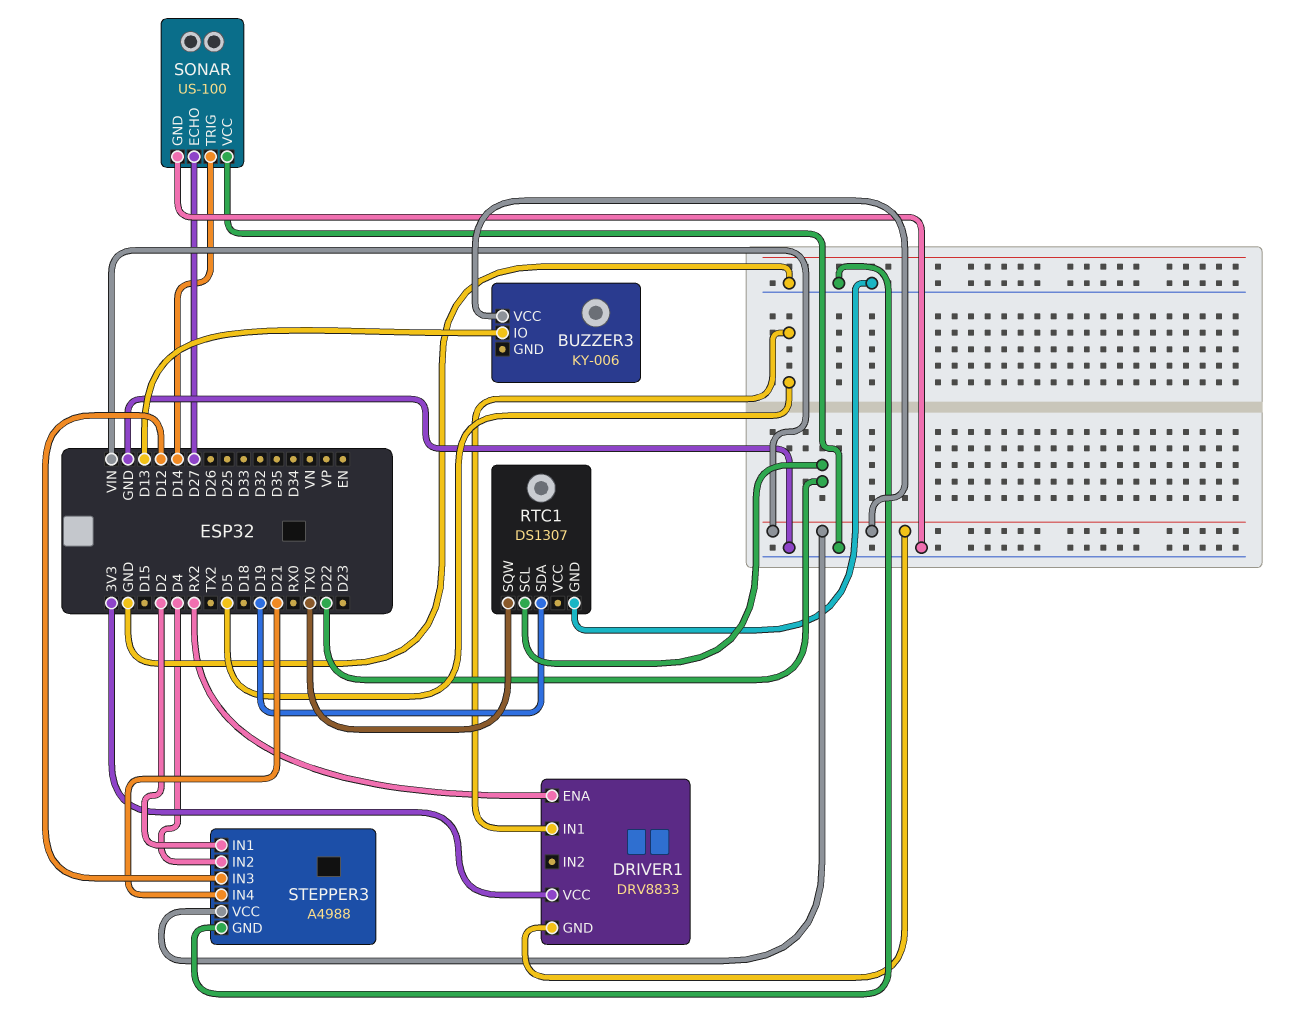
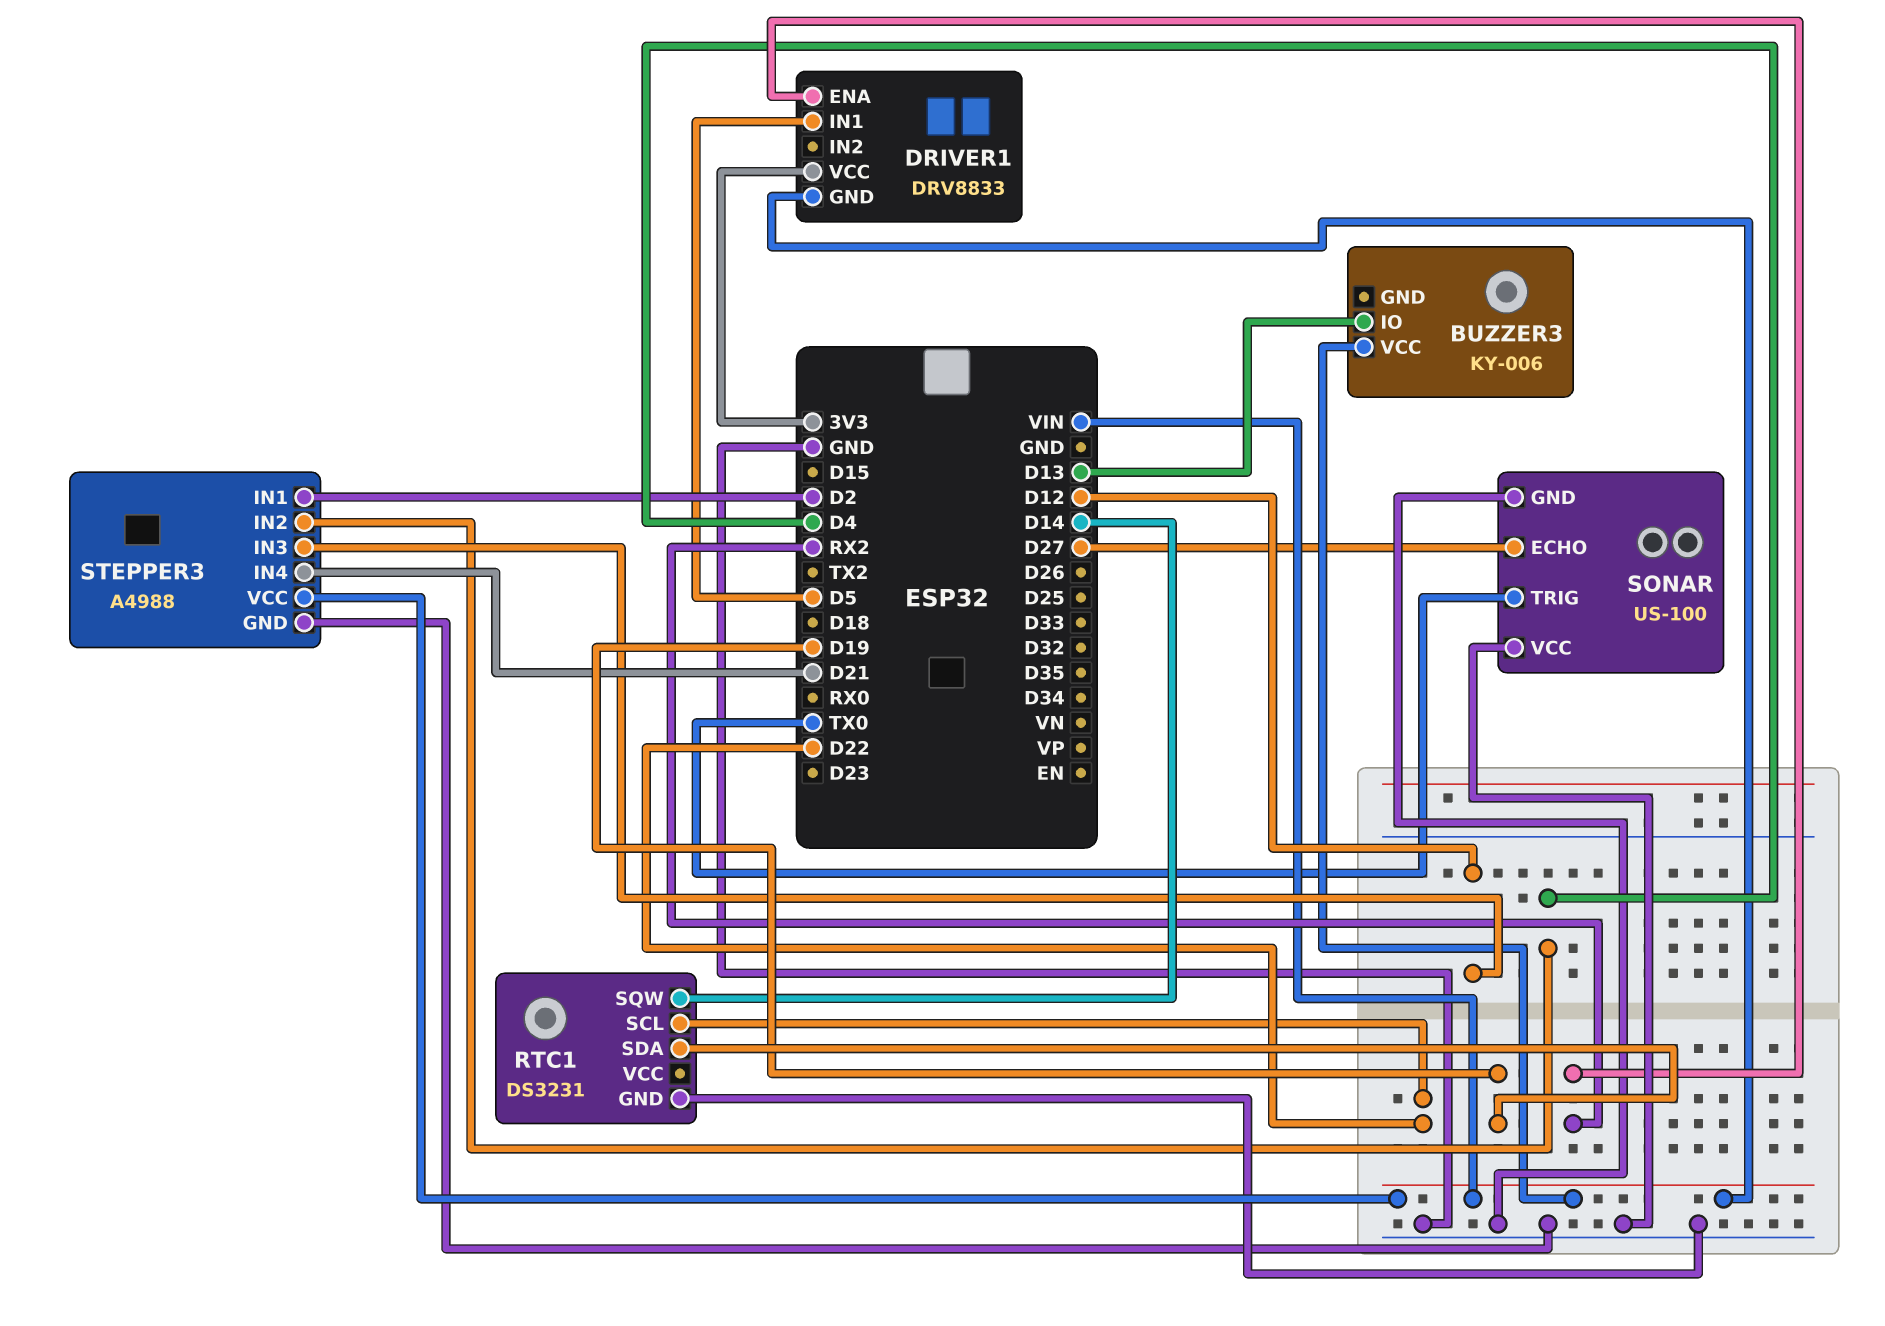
RTC1: DS1307 -> DS3231
RTC1 pin SQW: TX0 -> D14
SONAR pin TRIG: D14 -> TX0

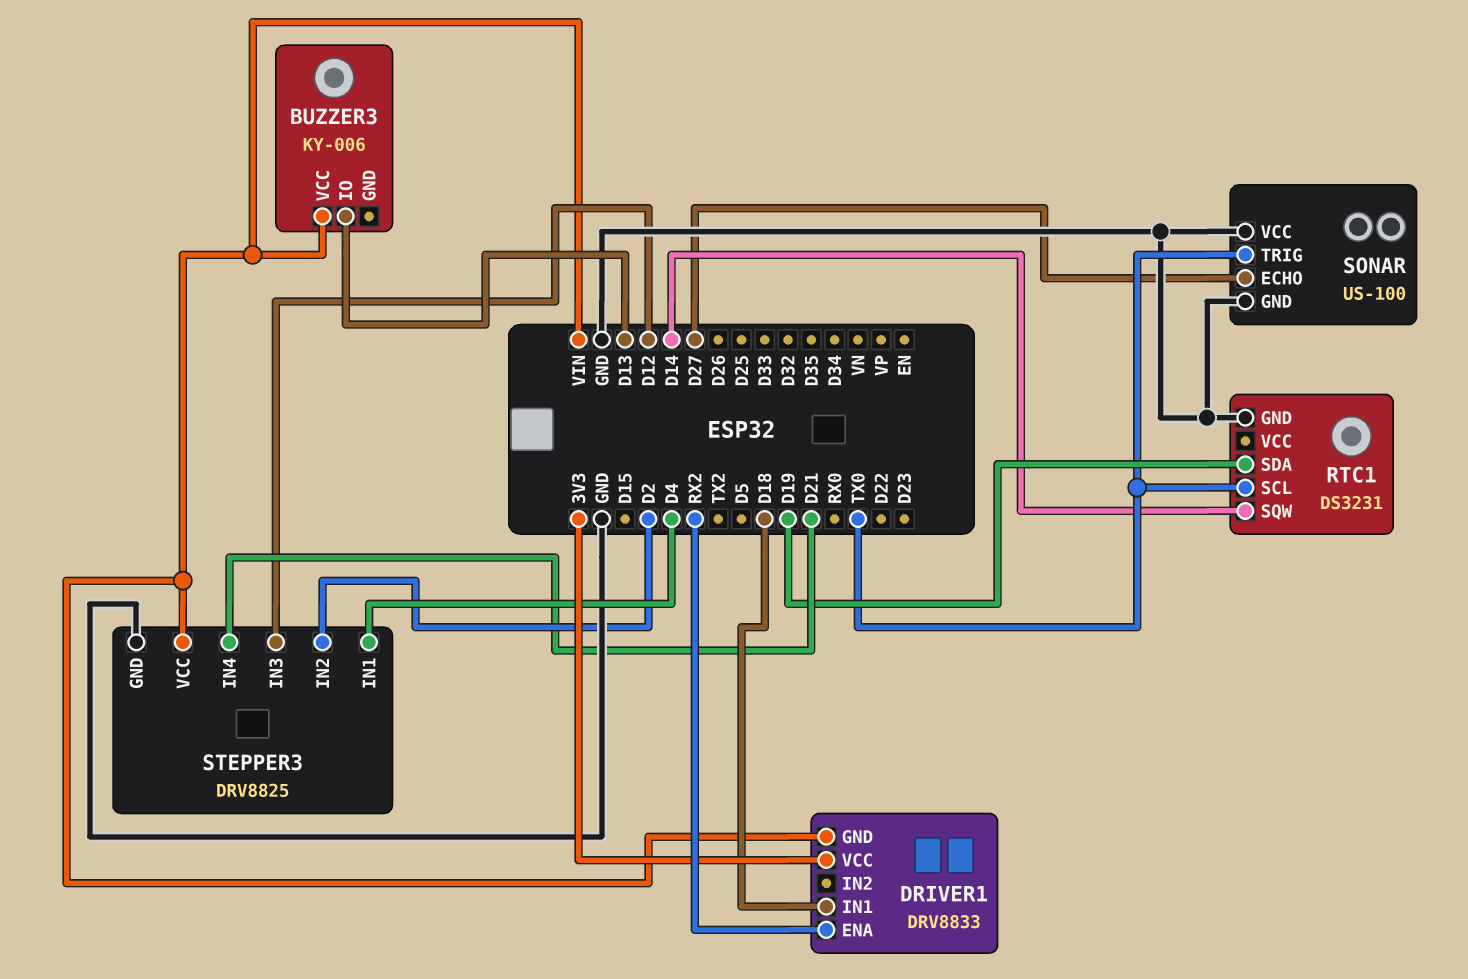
DRIVER1 pin IN1: D5 -> D18
RTC1 pin SCL: D22 -> TX0
STEPPER3: A4988 -> DRV8825
STEPPER3 pin IN1: D2 -> D4
STEPPER3 pin IN2: D4 -> D2

